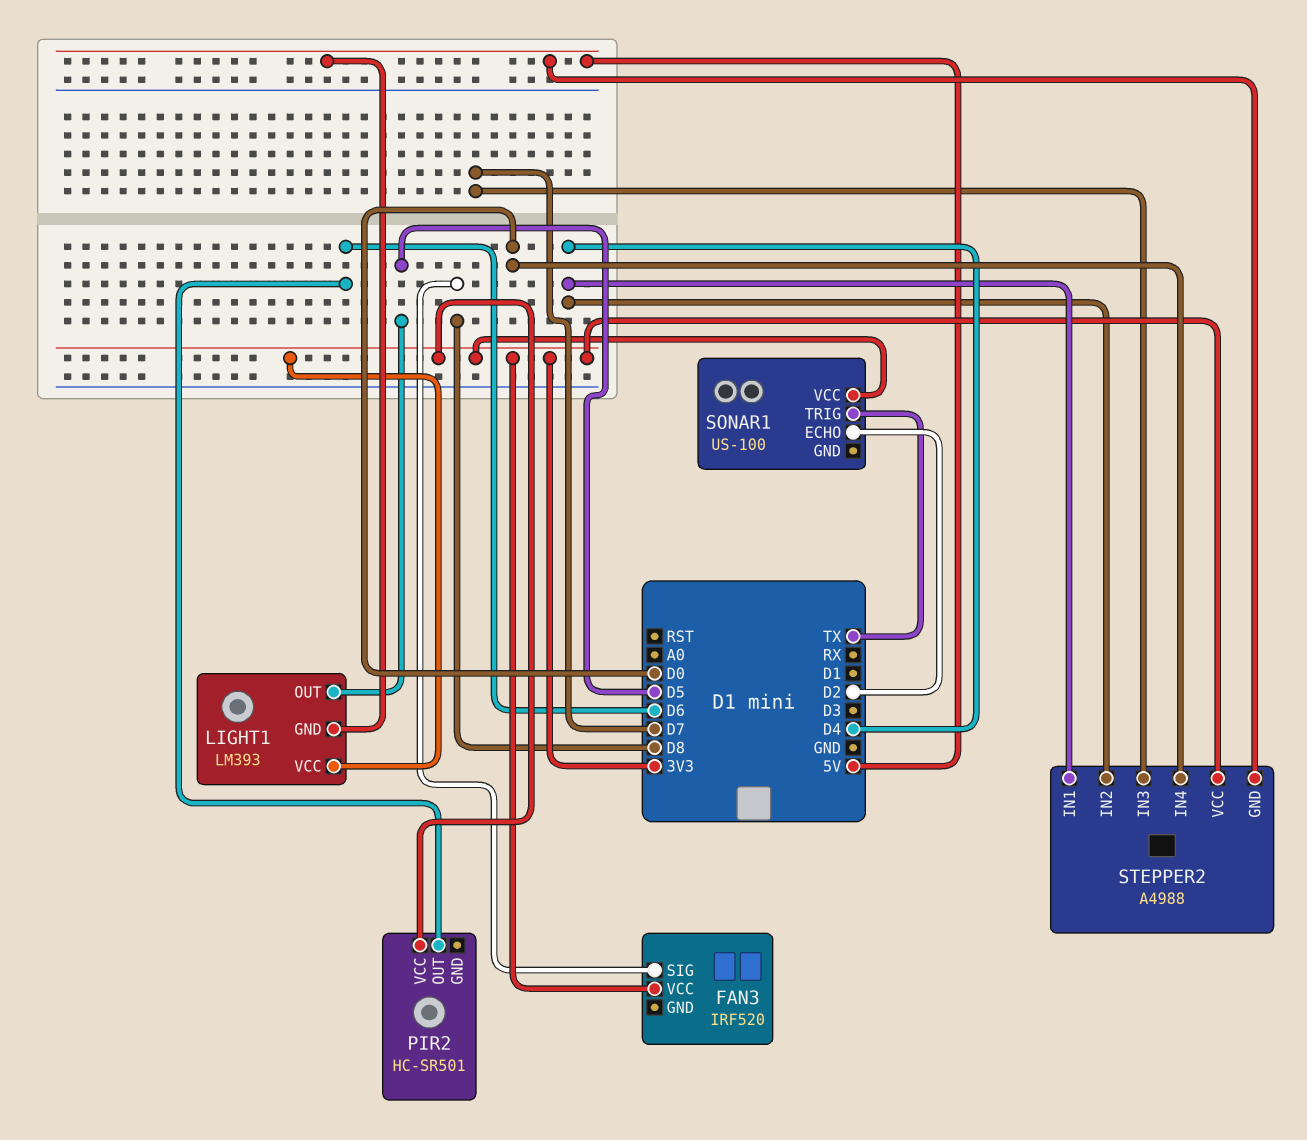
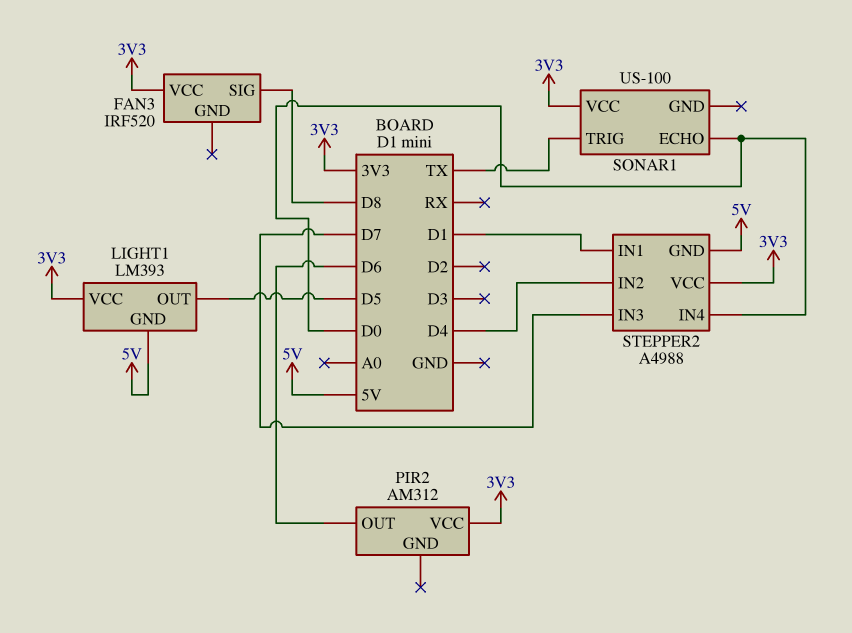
PIR2: HC-SR501 -> AM312
SONAR1 pin ECHO: D2 -> D0
STEPPER2 pin IN1: D4 -> D1

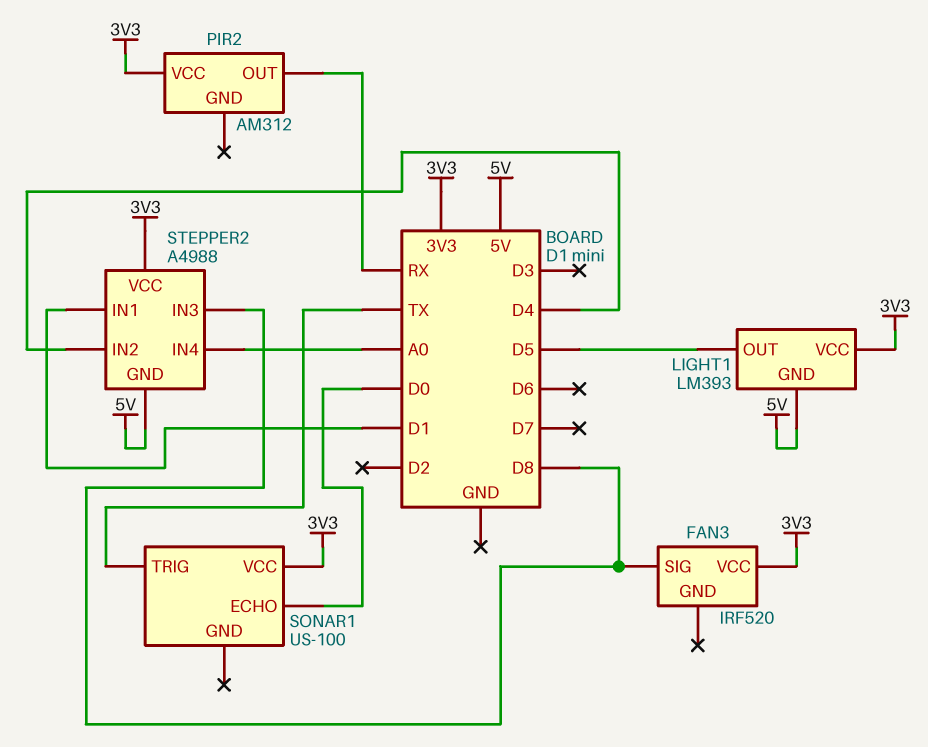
PIR2 pin OUT: D6 -> RX
STEPPER2 pin IN3: D7 -> D8
STEPPER2 pin IN4: D0 -> A0

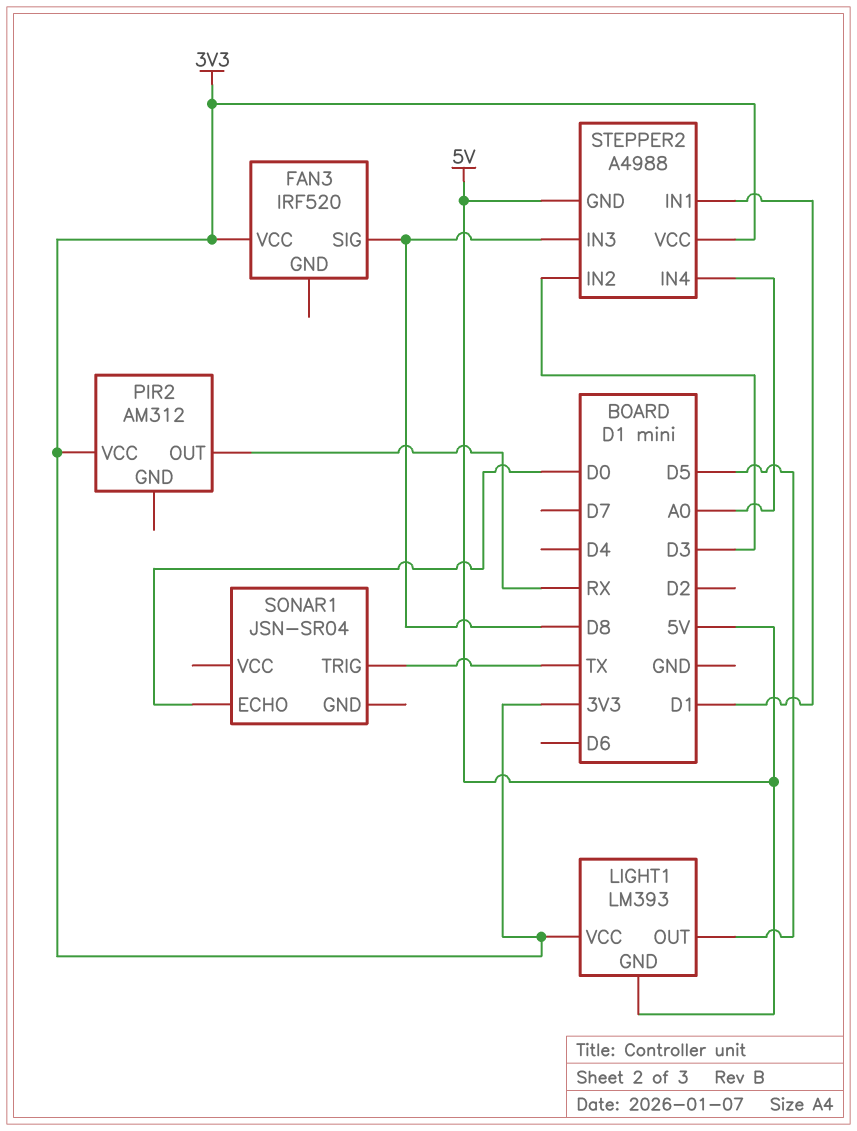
SONAR1: US-100 -> JSN-SR04
SONAR1 pin VCC: 3V3 -> none
STEPPER2 pin IN2: D4 -> D3

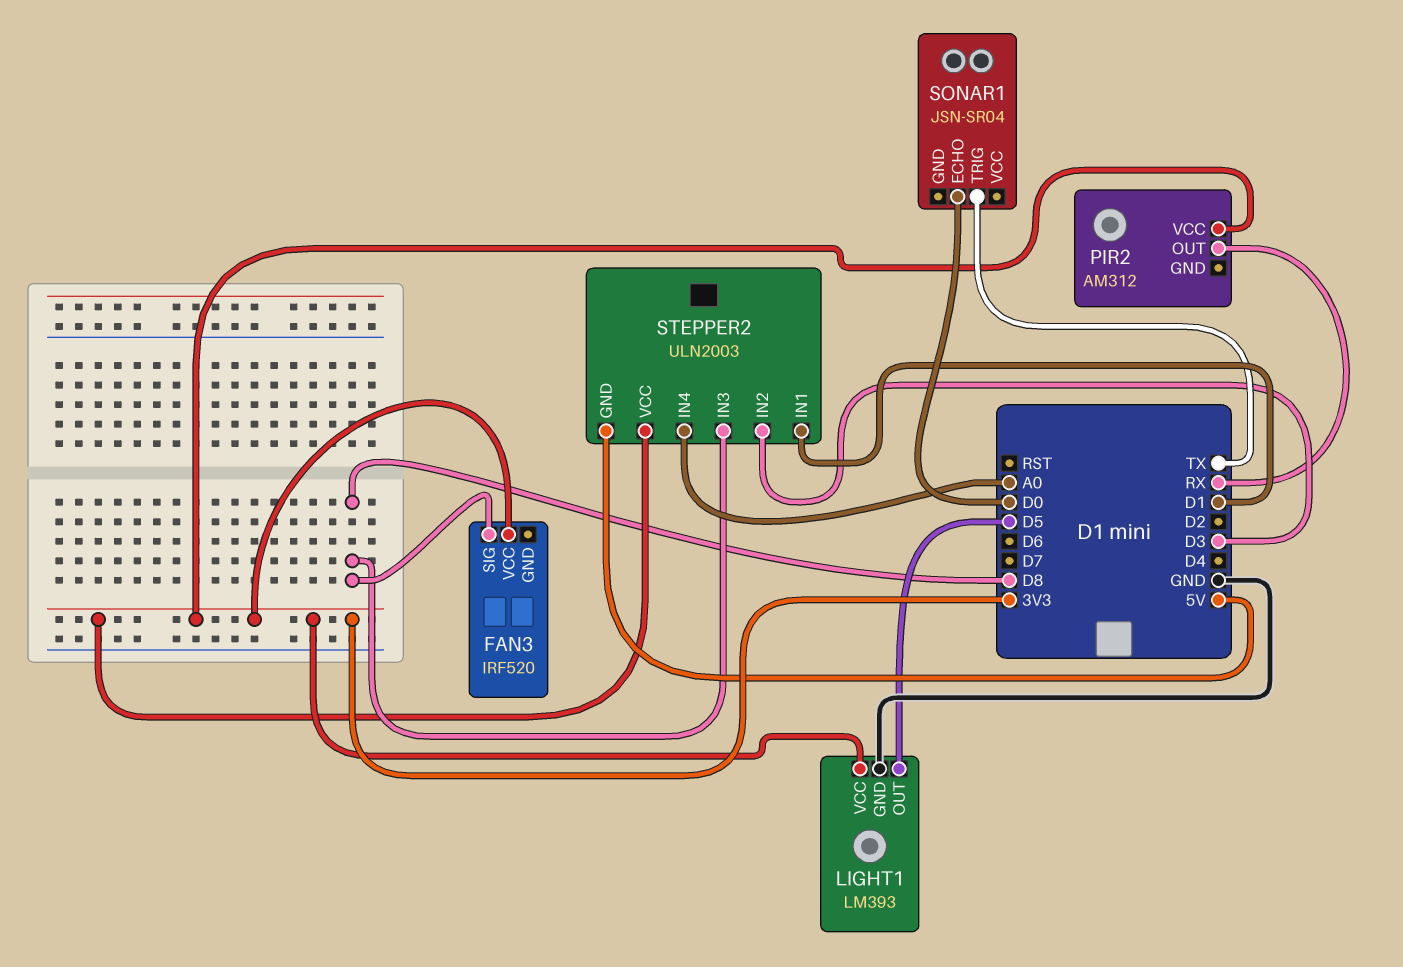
LIGHT1 pin GND: 5V -> GND
STEPPER2: A4988 -> ULN2003

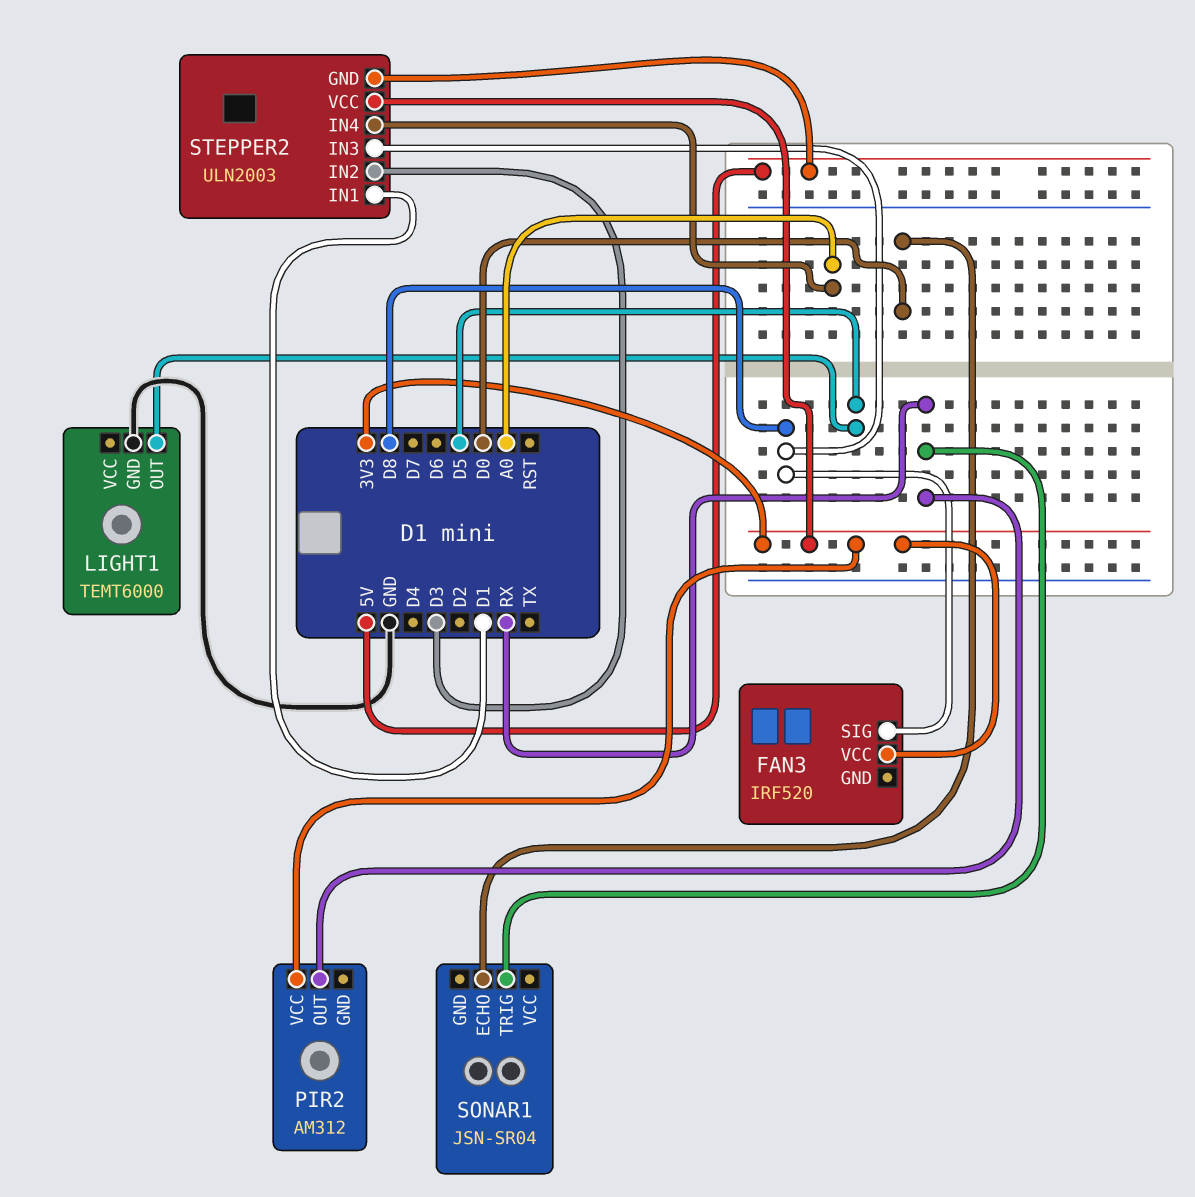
LIGHT1: LM393 -> TEMT6000
LIGHT1 pin VCC: 3V3 -> none
SONAR1 pin TRIG: TX -> RX

